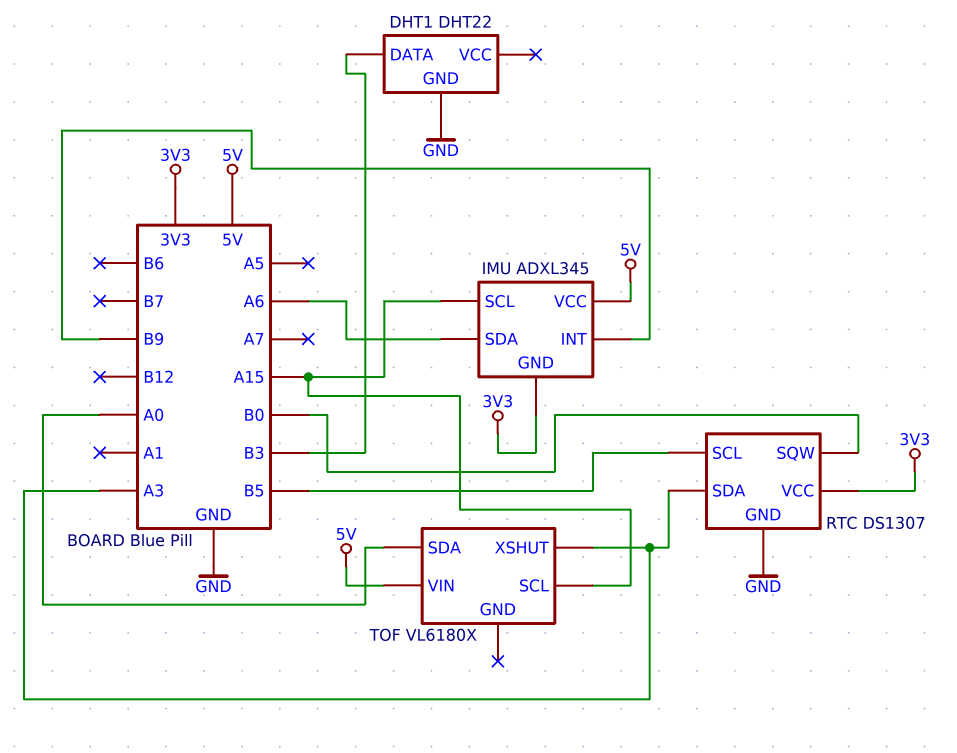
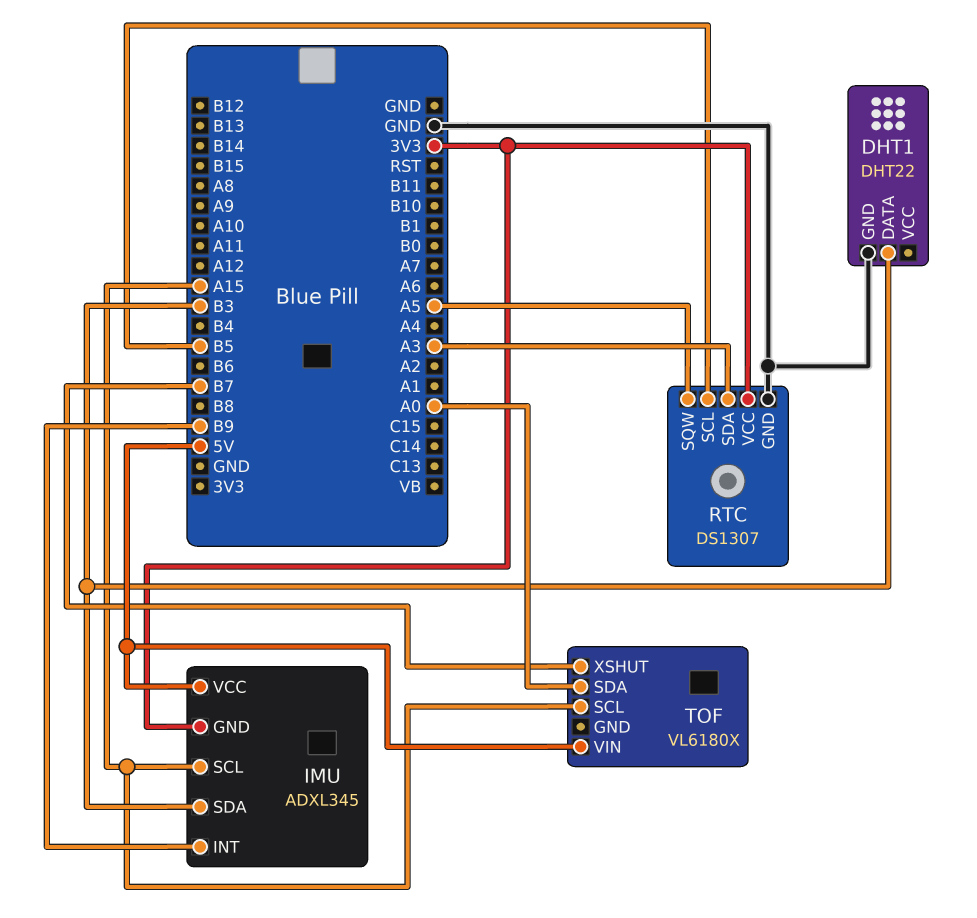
IMU pin SDA: A6 -> B3
RTC pin SQW: B0 -> A5
TOF pin XSHUT: A3 -> B7

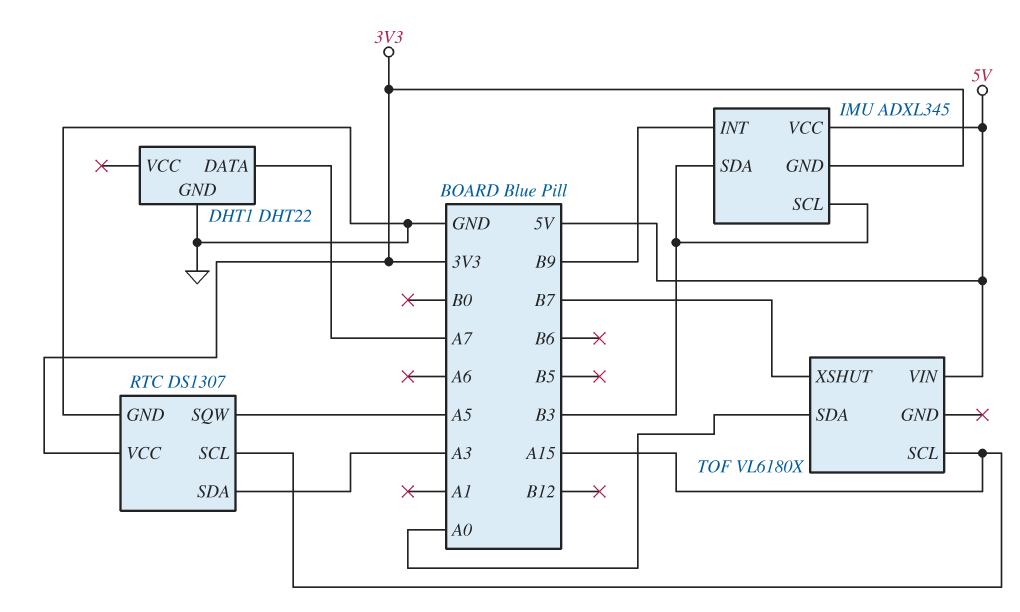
DHT1 pin DATA: B3 -> A7
IMU pin SCL: A15 -> B3
RTC pin SCL: B5 -> A15

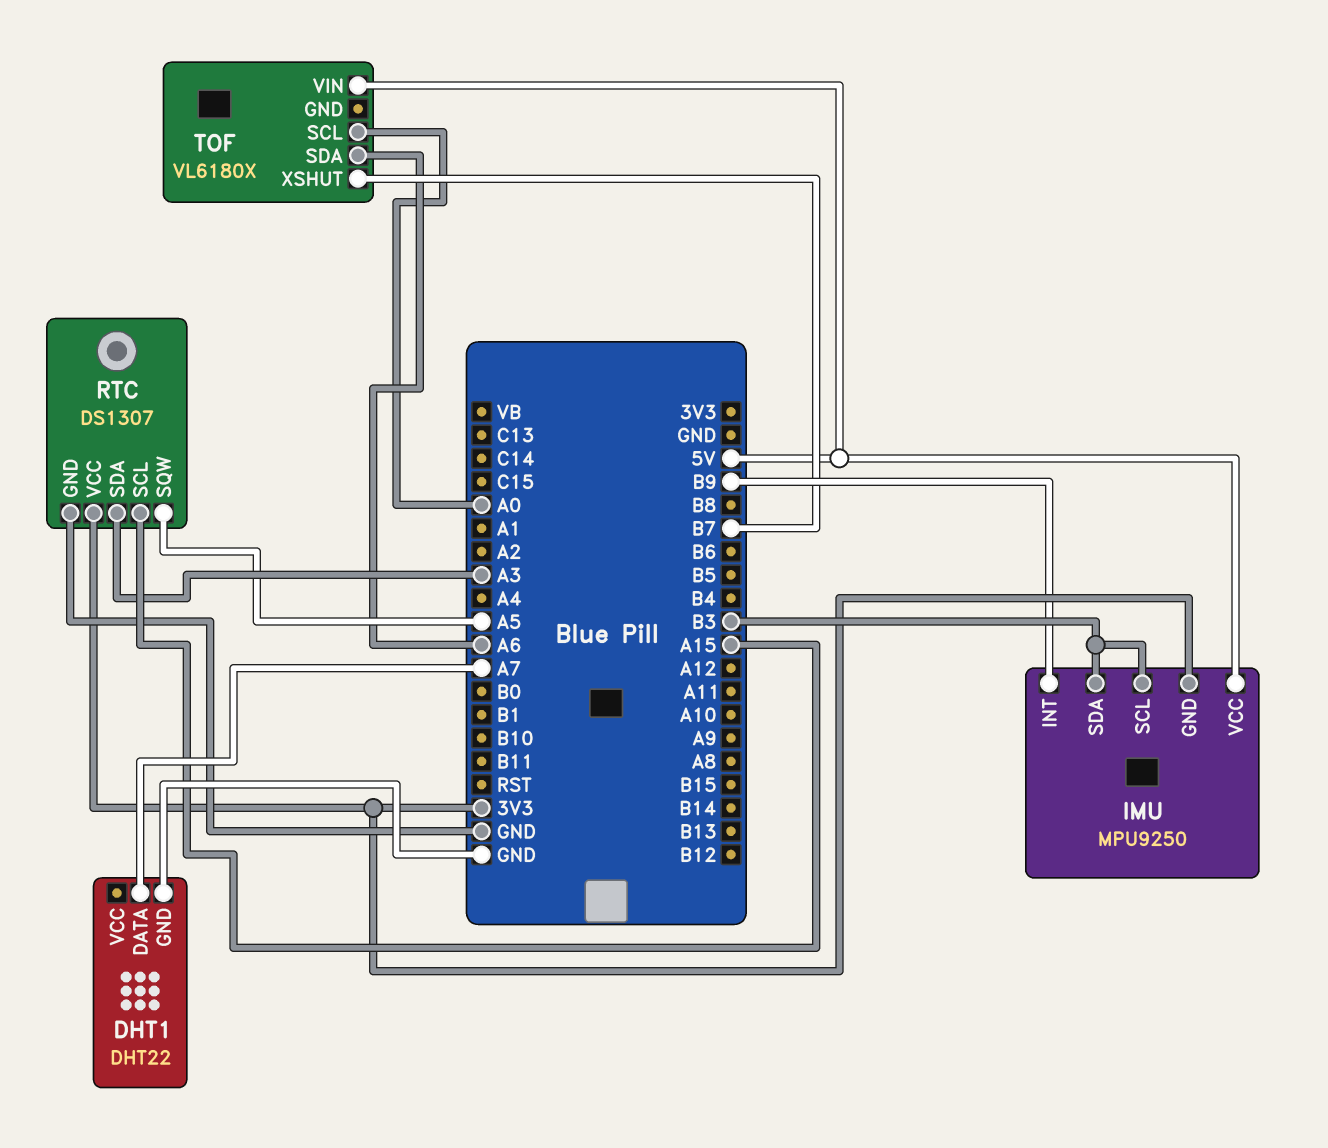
IMU: ADXL345 -> MPU9250
TOF pin SCL: A15 -> A0
TOF pin SDA: A0 -> A6

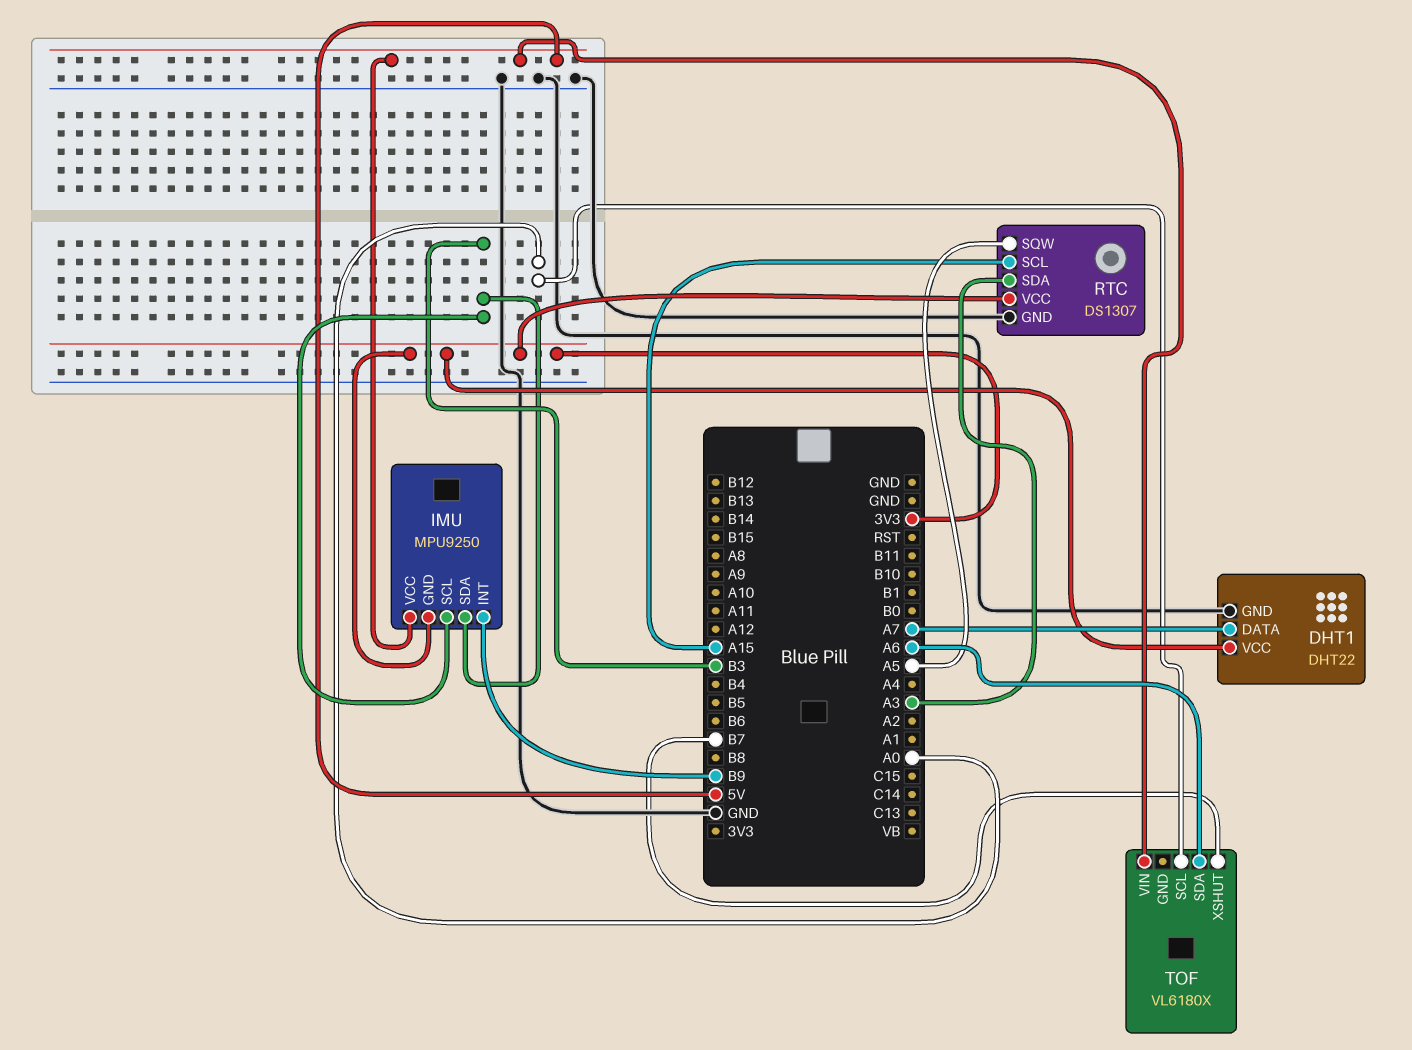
DHT1 pin VCC: none -> 3V3

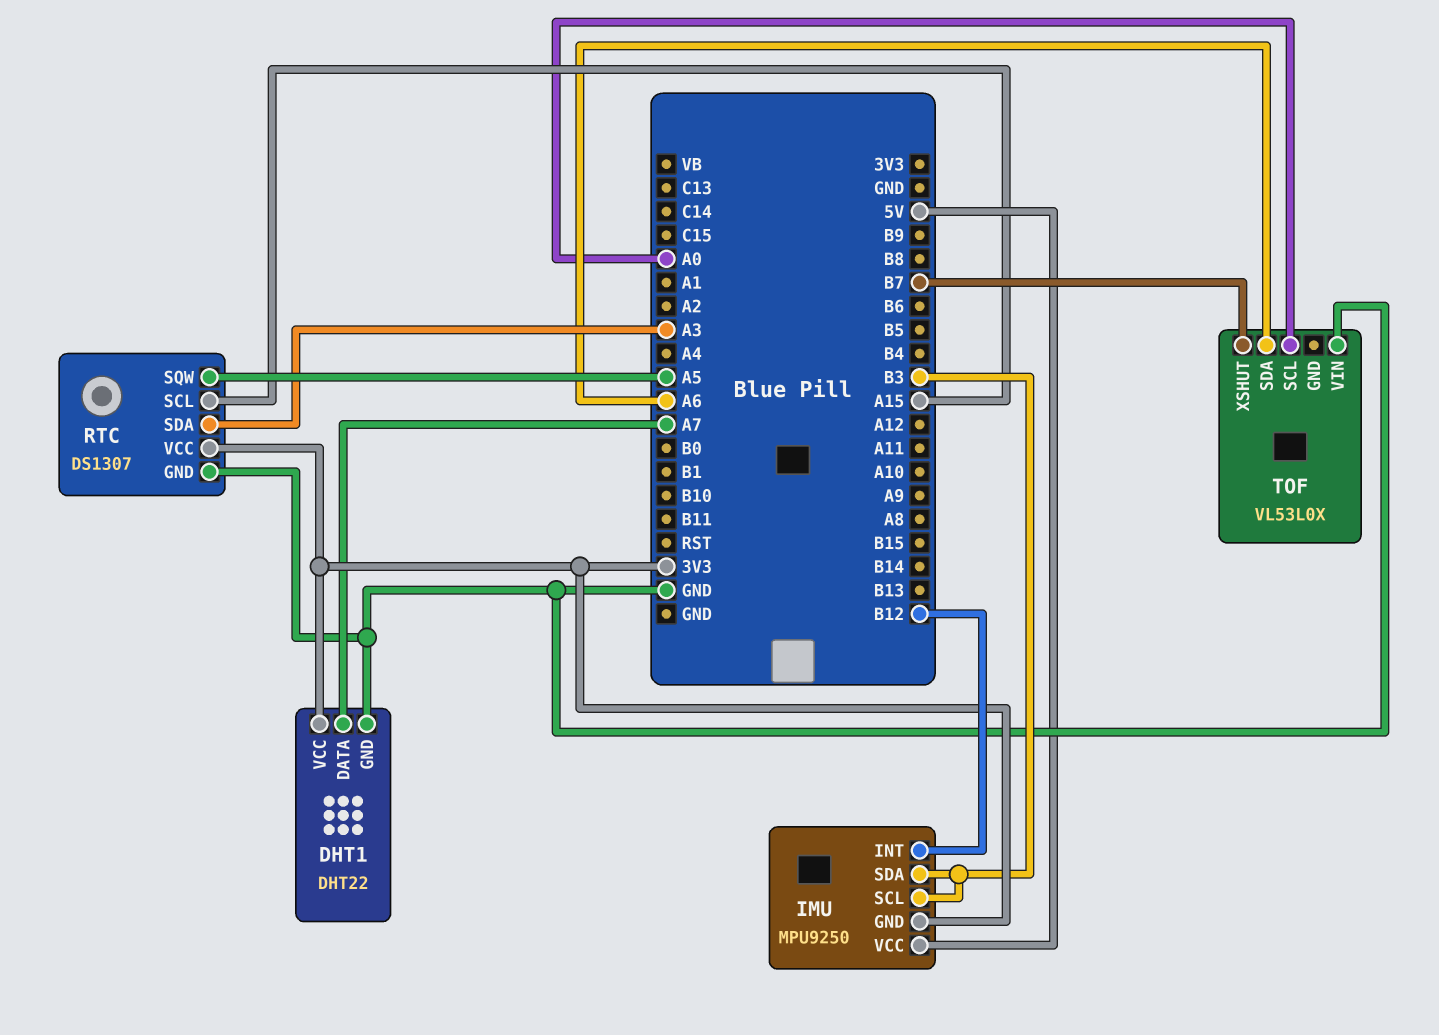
IMU pin INT: B9 -> B12
TOF: VL6180X -> VL53L0X
TOF pin VIN: 5V -> GND

